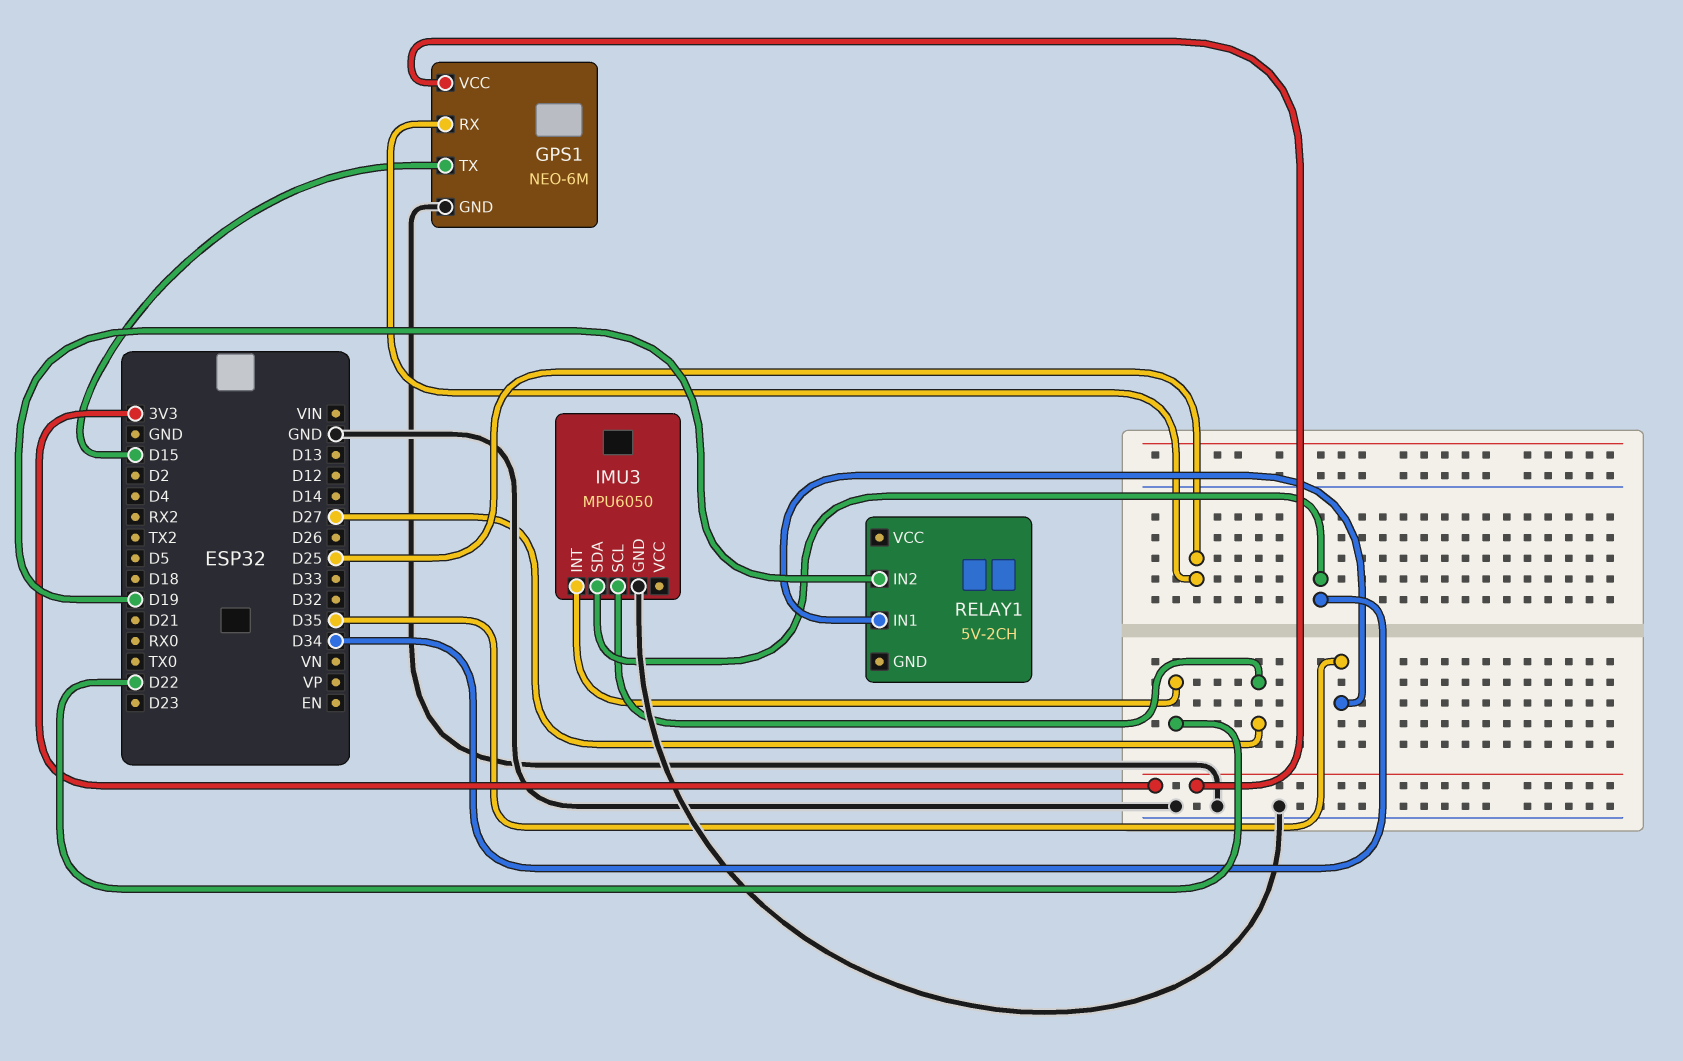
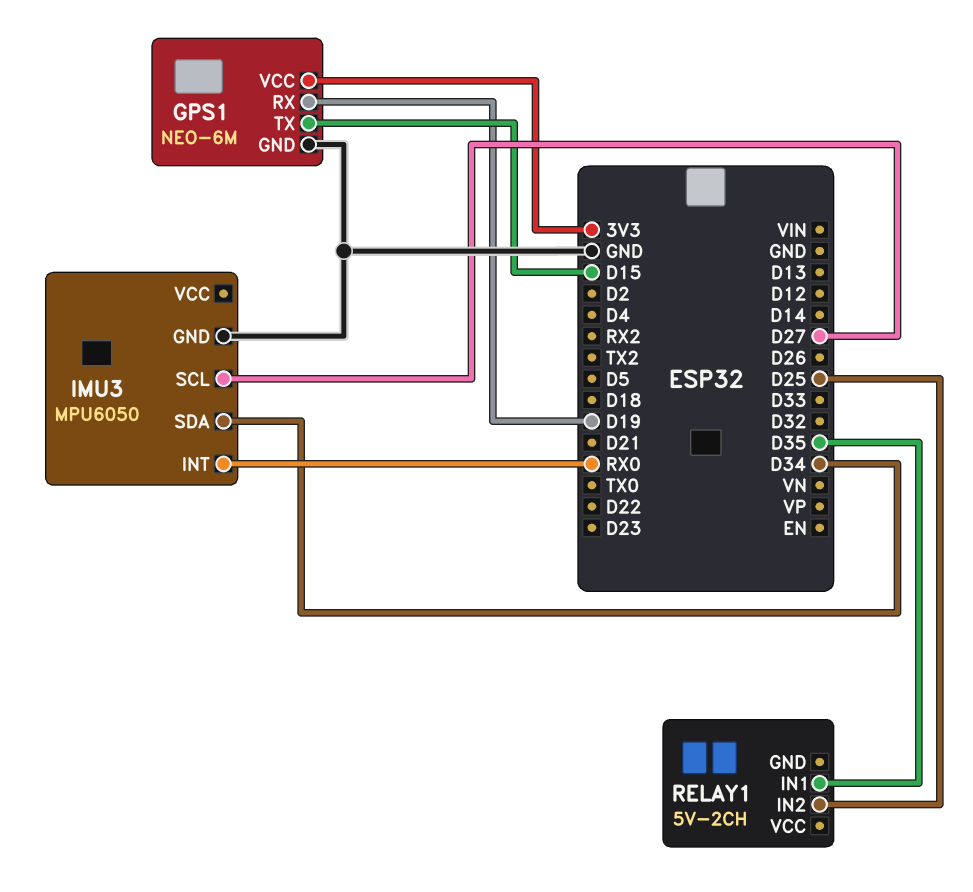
GPS1 pin RX: D25 -> D19
IMU3 pin INT: D22 -> RX0
RELAY1 pin IN2: D19 -> D25

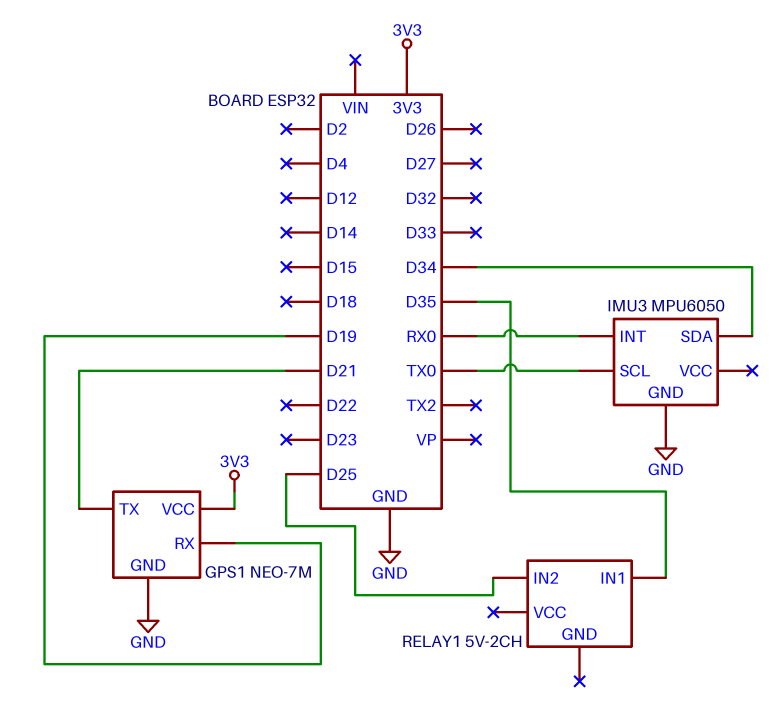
GPS1: NEO-6M -> NEO-7M
GPS1 pin TX: D15 -> D21
IMU3 pin SCL: D27 -> TX0

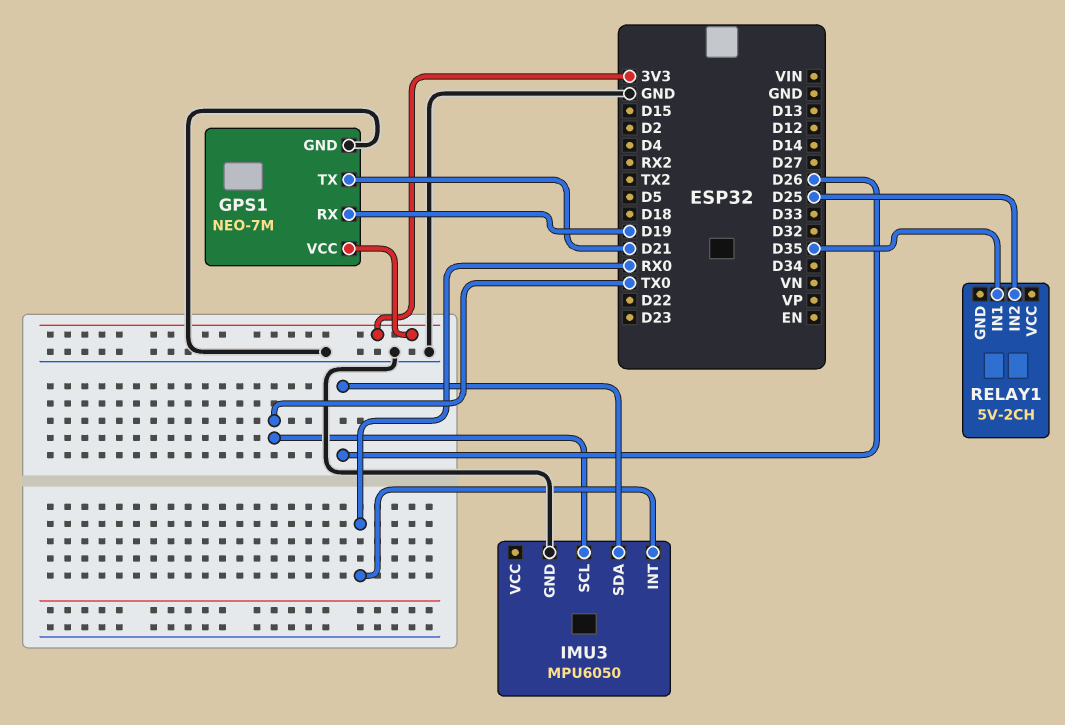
IMU3 pin SDA: D34 -> D26

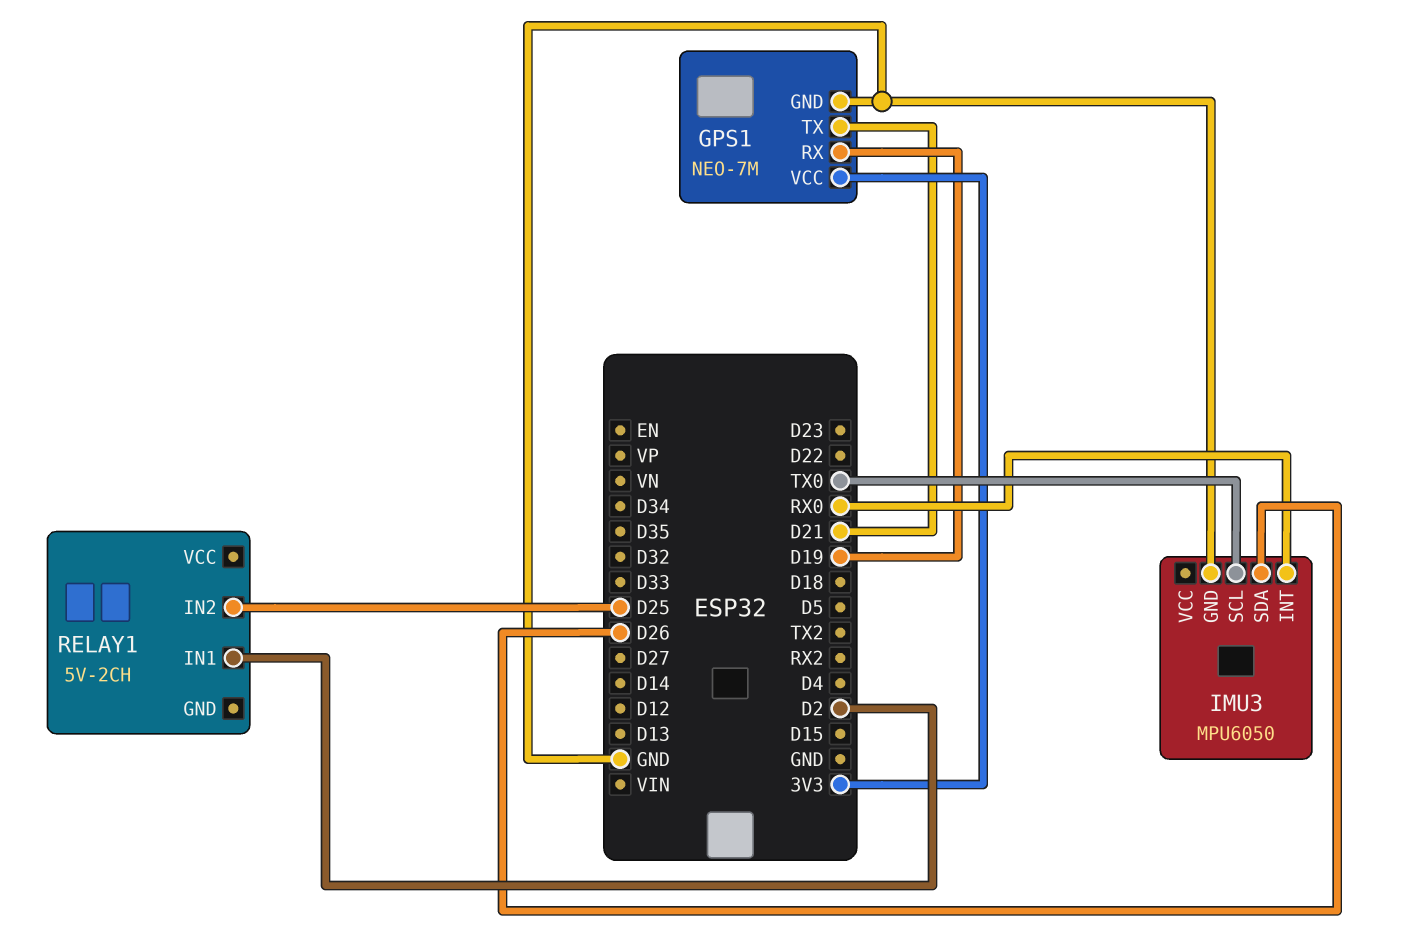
RELAY1 pin IN1: D35 -> D2

